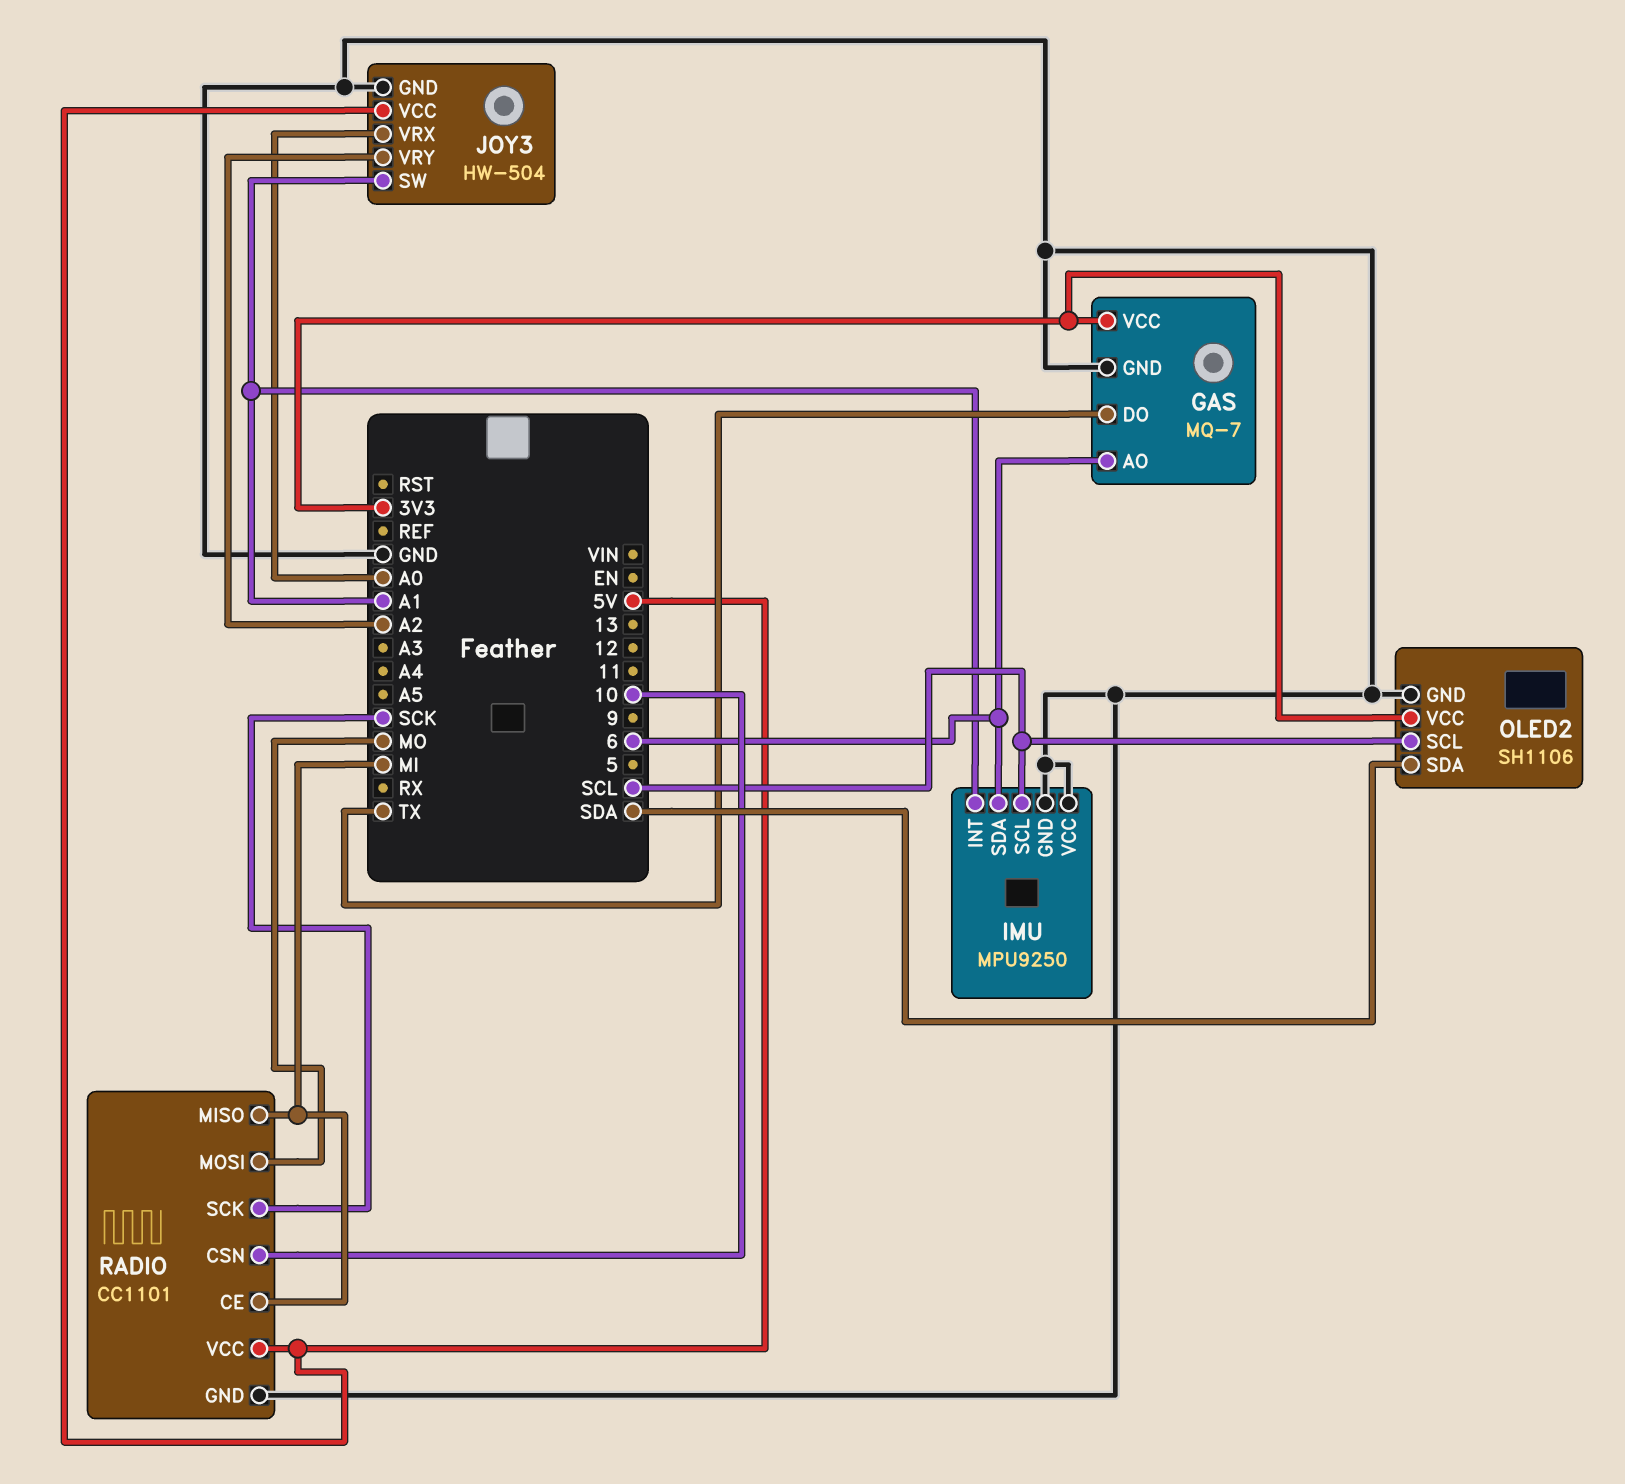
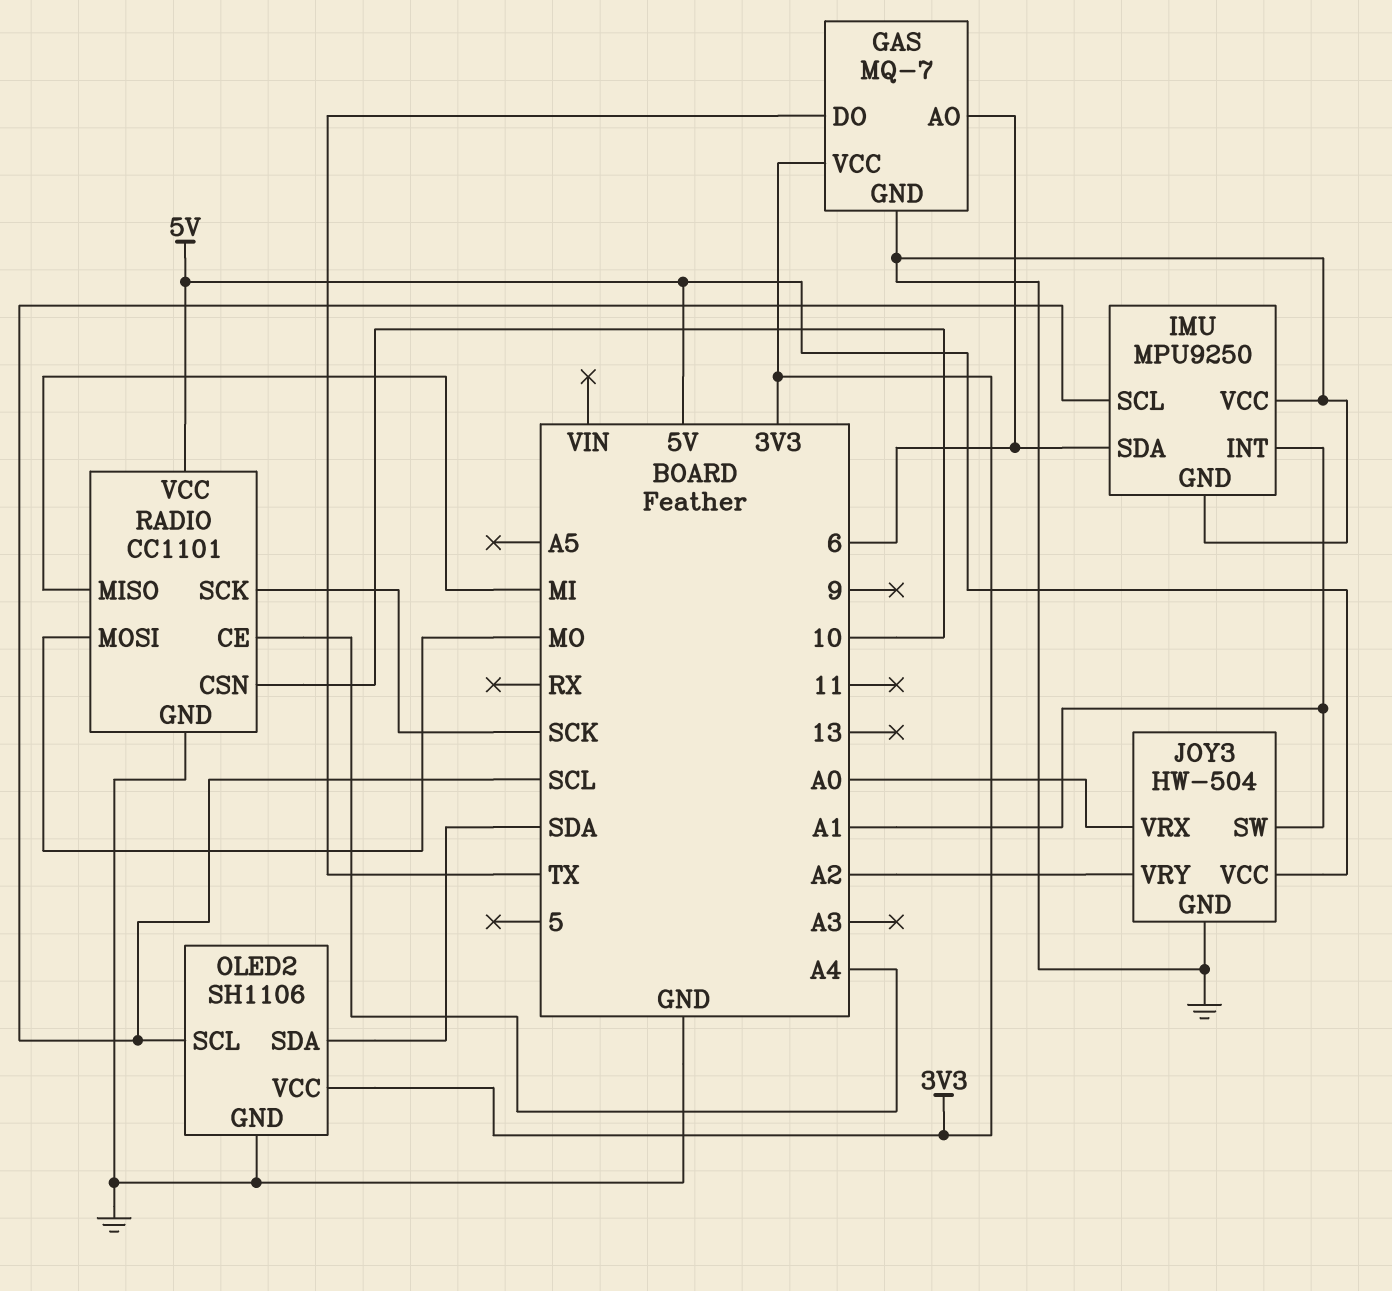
RADIO pin CE: MI -> A4

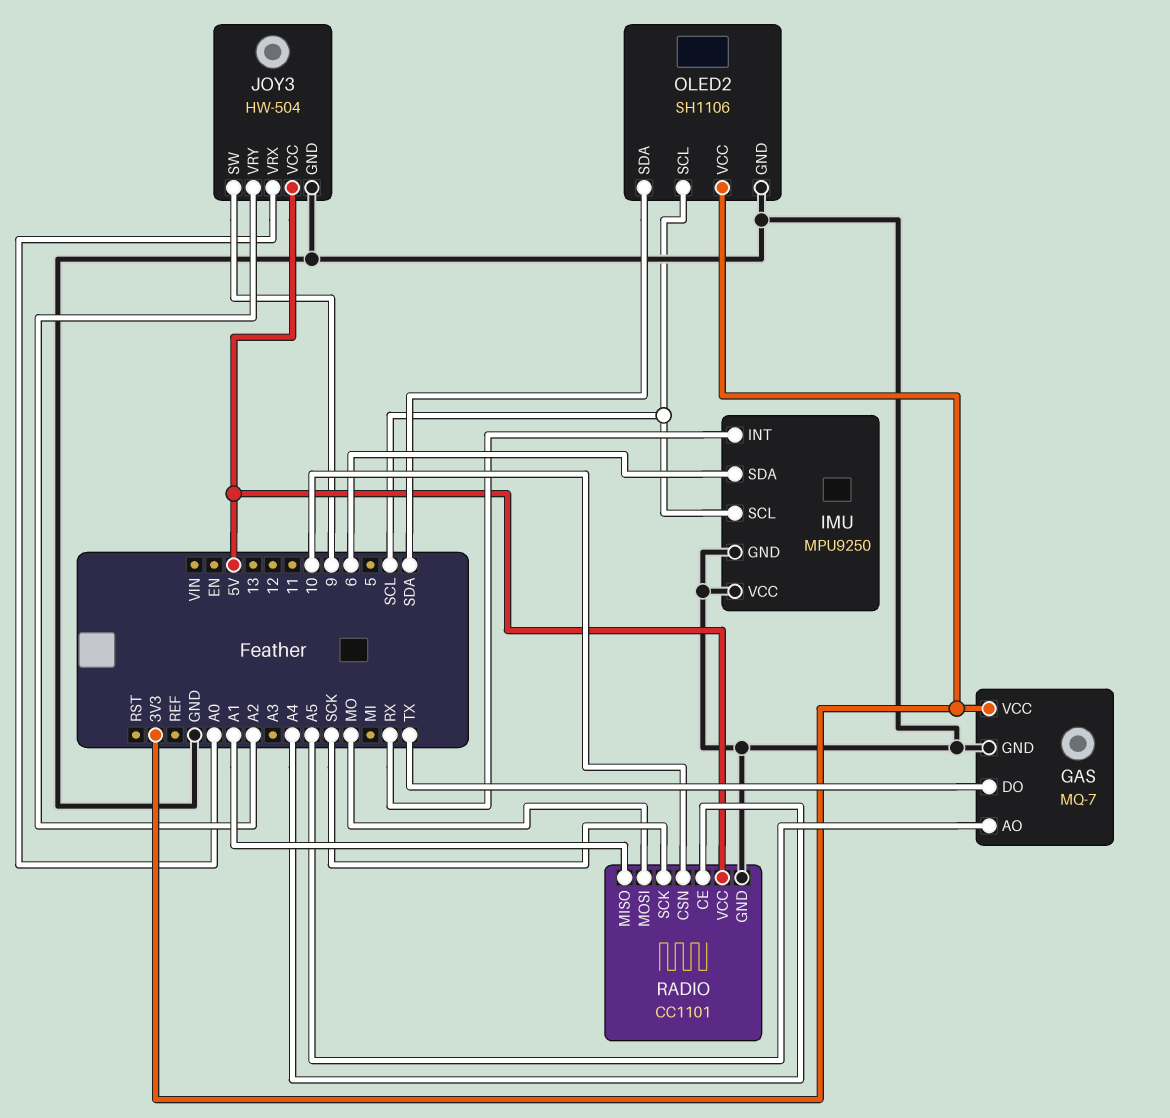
GAS pin AO: 6 -> A5
IMU pin INT: A1 -> RX
JOY3 pin SW: A1 -> 9
RADIO pin MISO: MI -> A1

